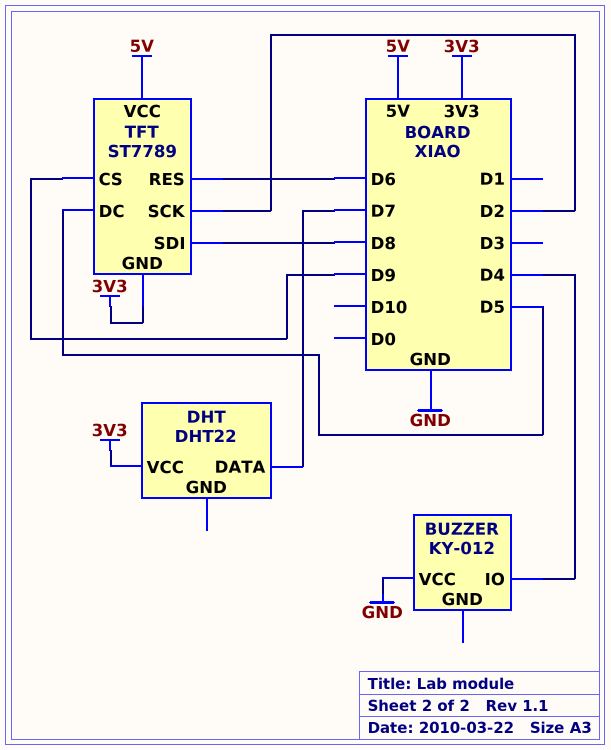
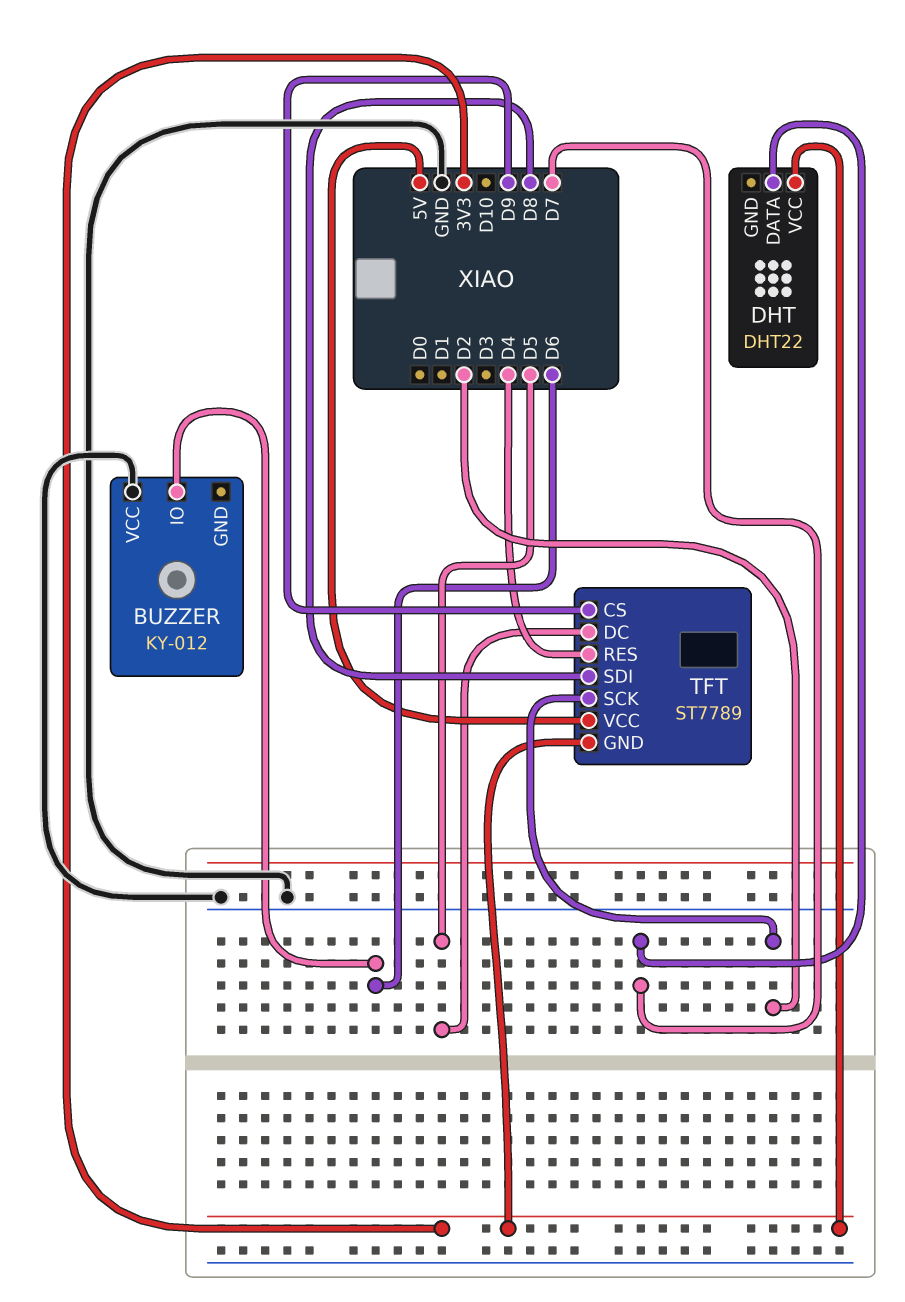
BUZZER pin IO: D4 -> D6
TFT pin RES: D6 -> D4

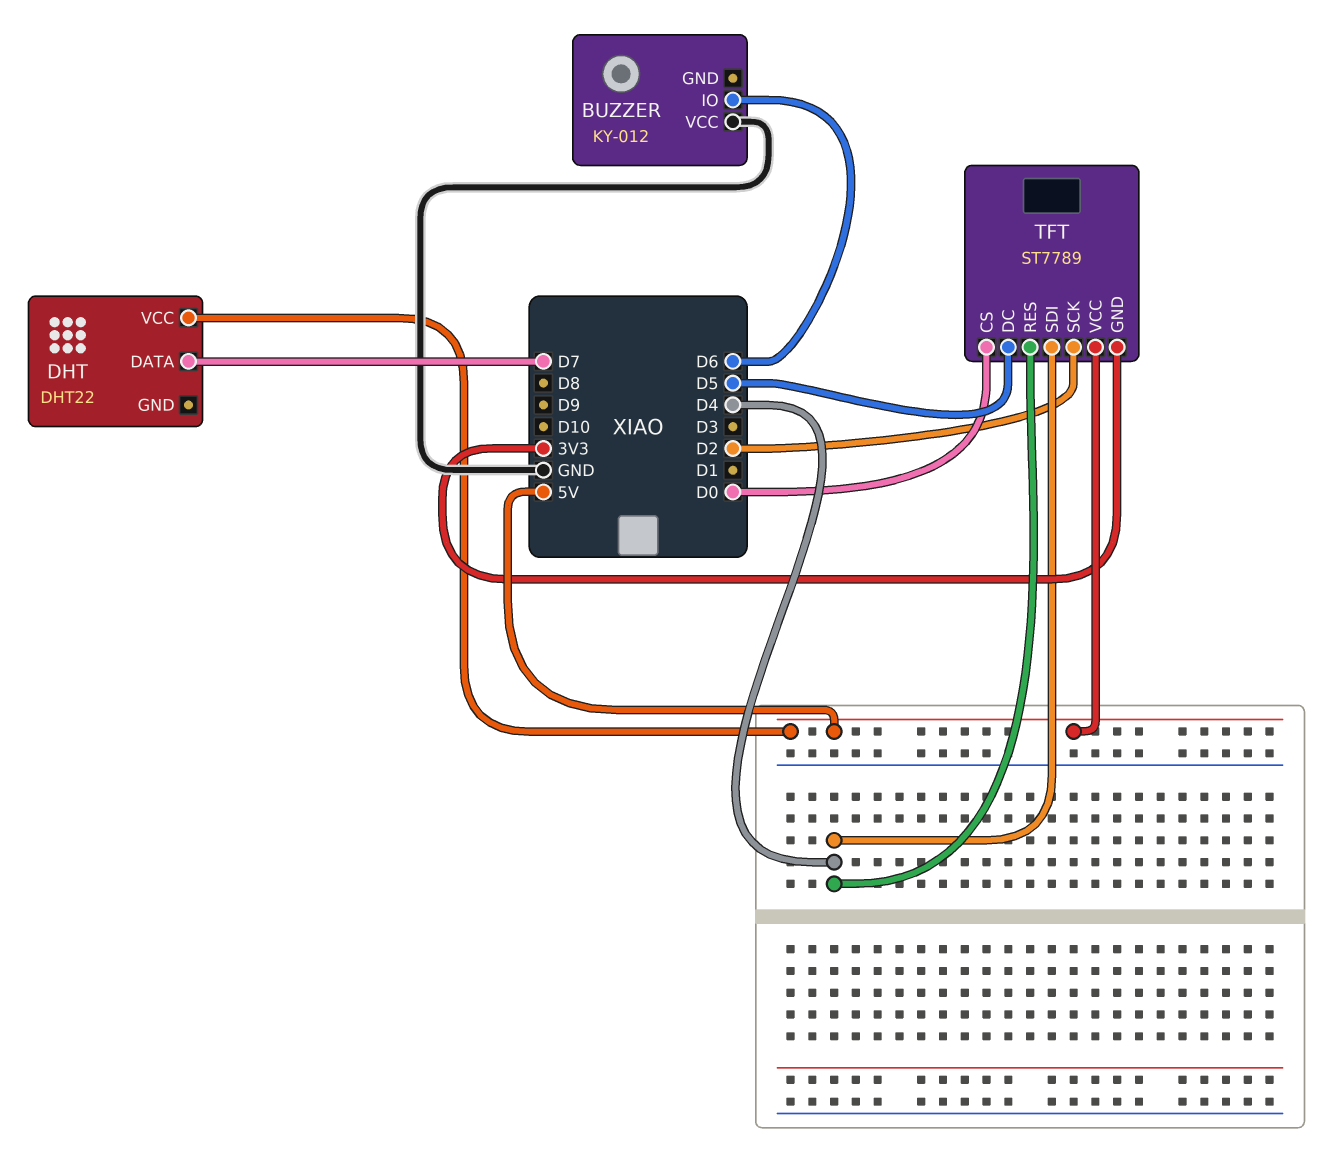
DHT pin VCC: 3V3 -> 5V
TFT pin CS: D9 -> D0
TFT pin SDI: D8 -> D4

